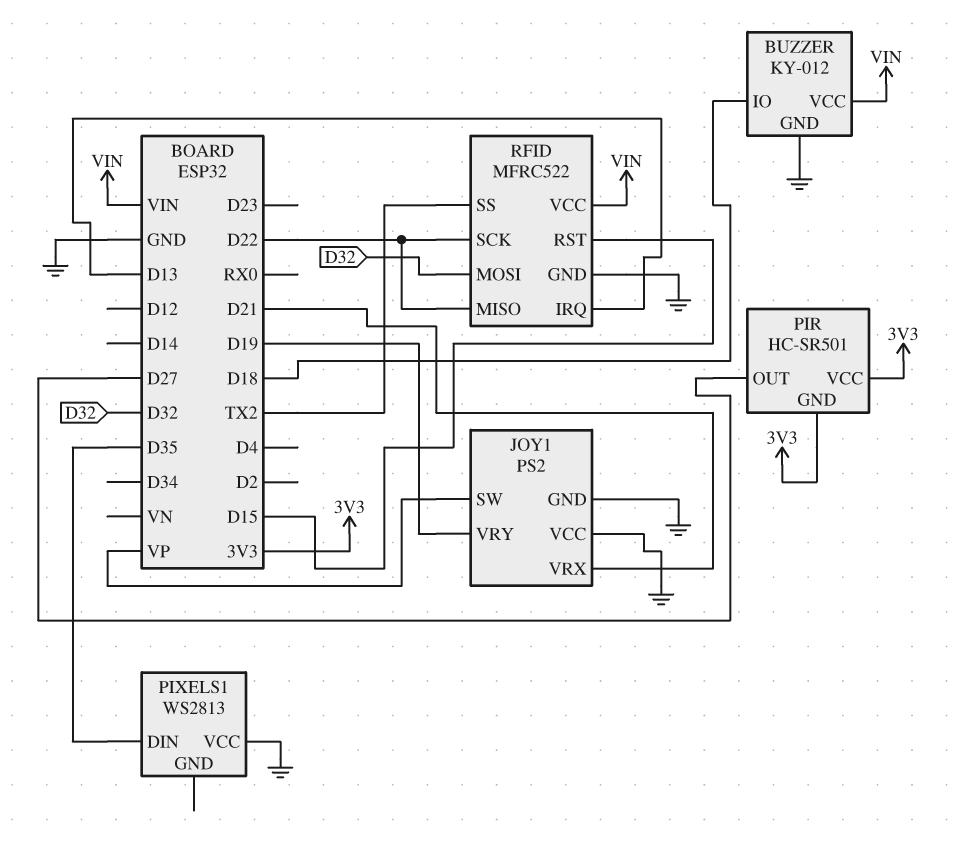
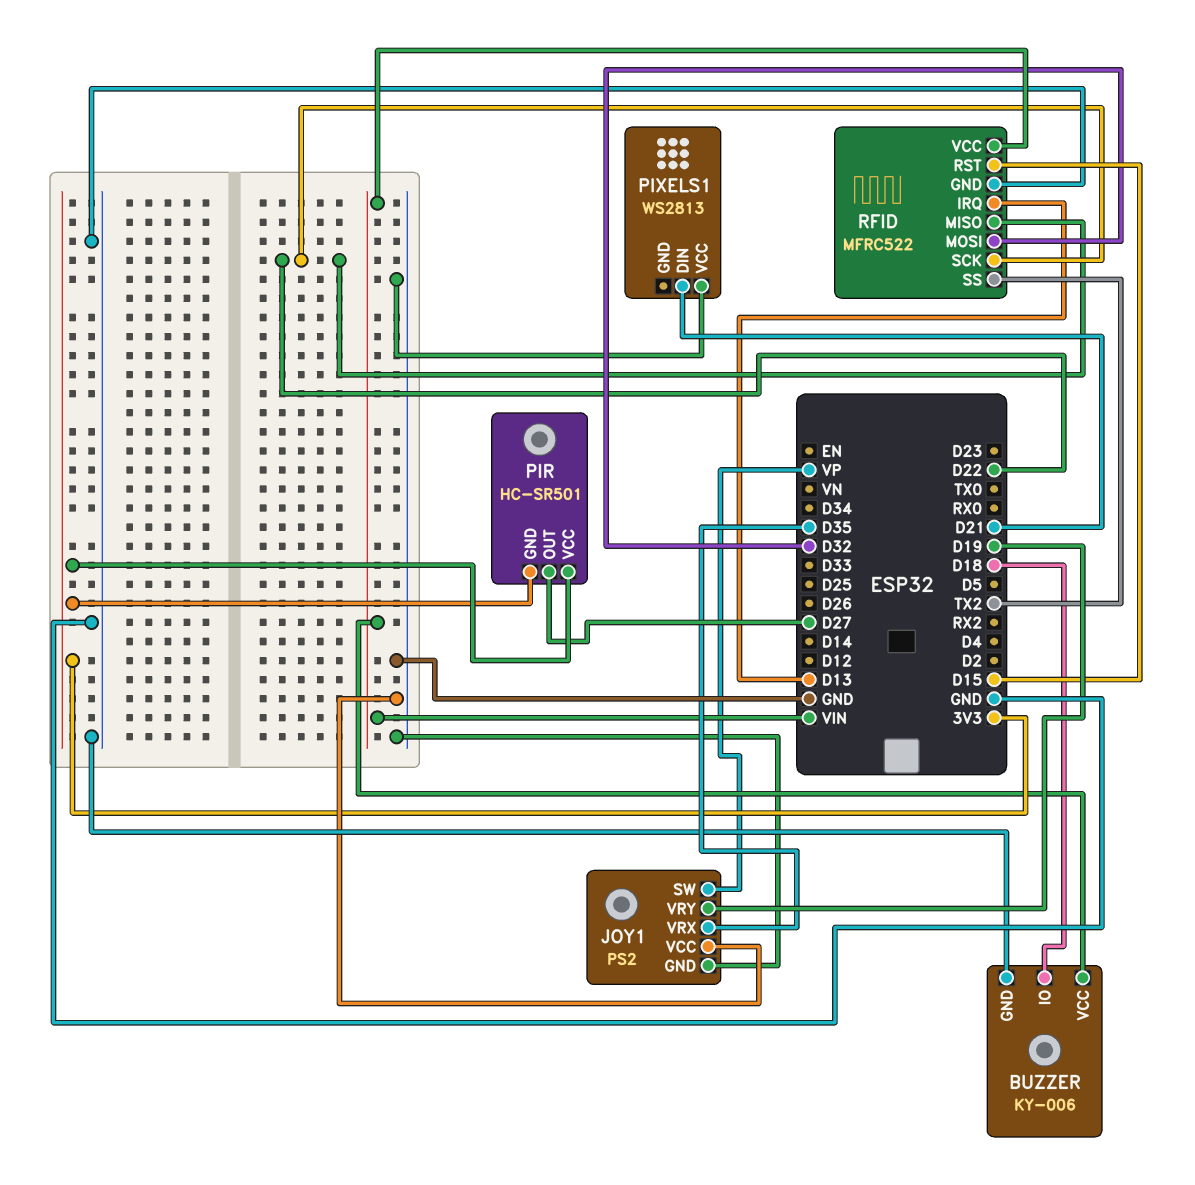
BUZZER: KY-012 -> KY-006
JOY1 pin VRX: D21 -> D35
PIXELS1 pin DIN: D35 -> D21

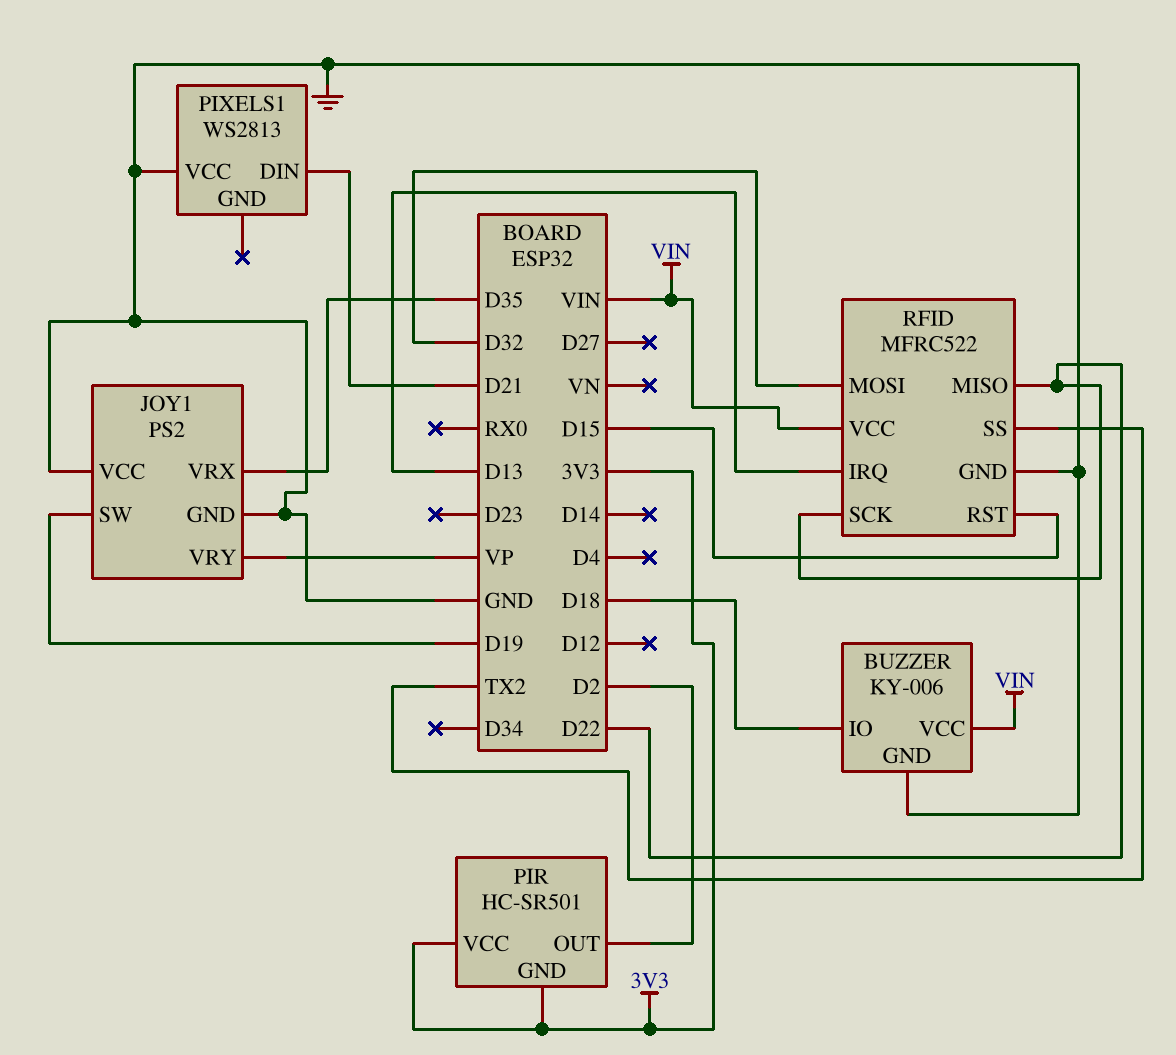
JOY1 pin SW: VP -> D19
JOY1 pin VRY: D19 -> VP
PIR pin OUT: D27 -> D2

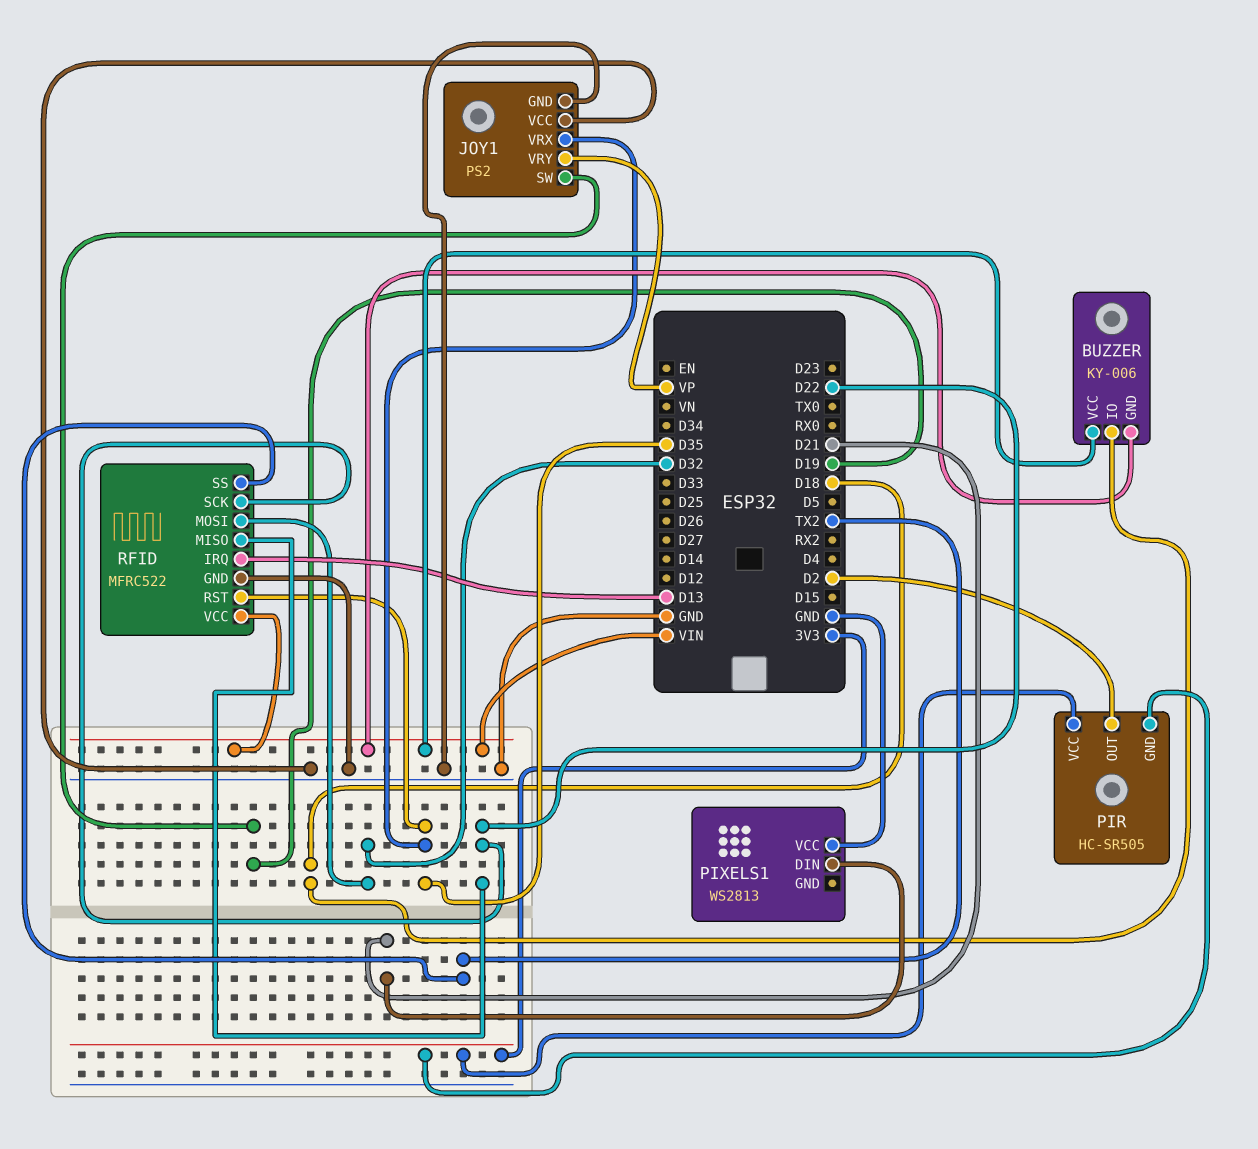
BUZZER pin GND: GND -> VIN
PIR: HC-SR501 -> HC-SR505
RFID pin RST: D15 -> D35

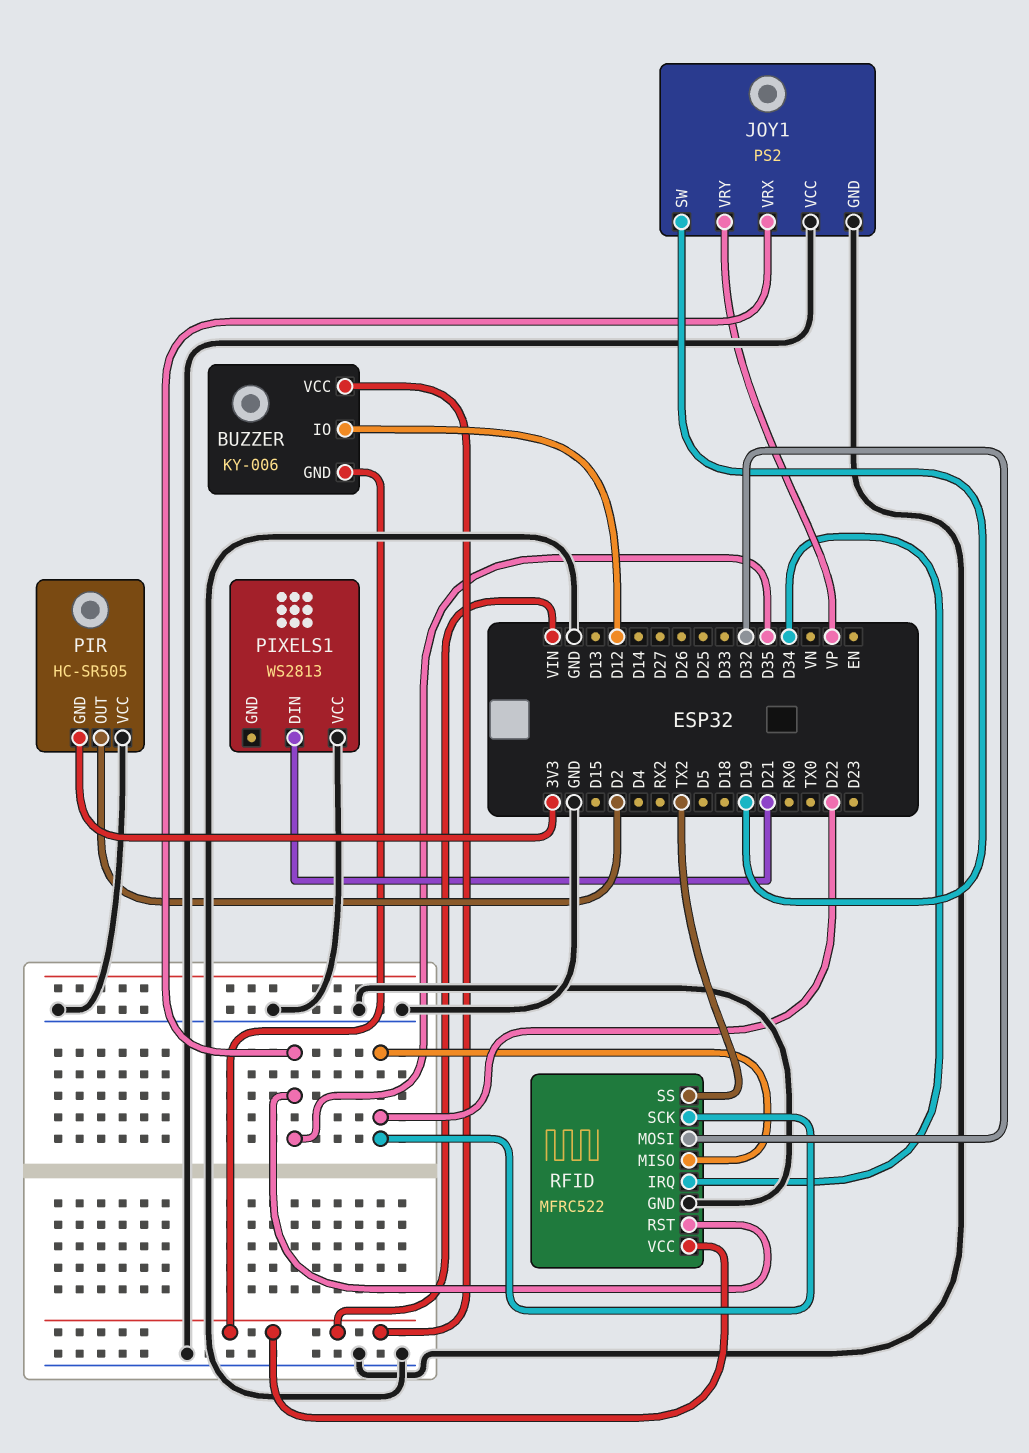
BUZZER pin IO: D18 -> D12
PIR pin VCC: 3V3 -> GND
RFID pin IRQ: D13 -> D34

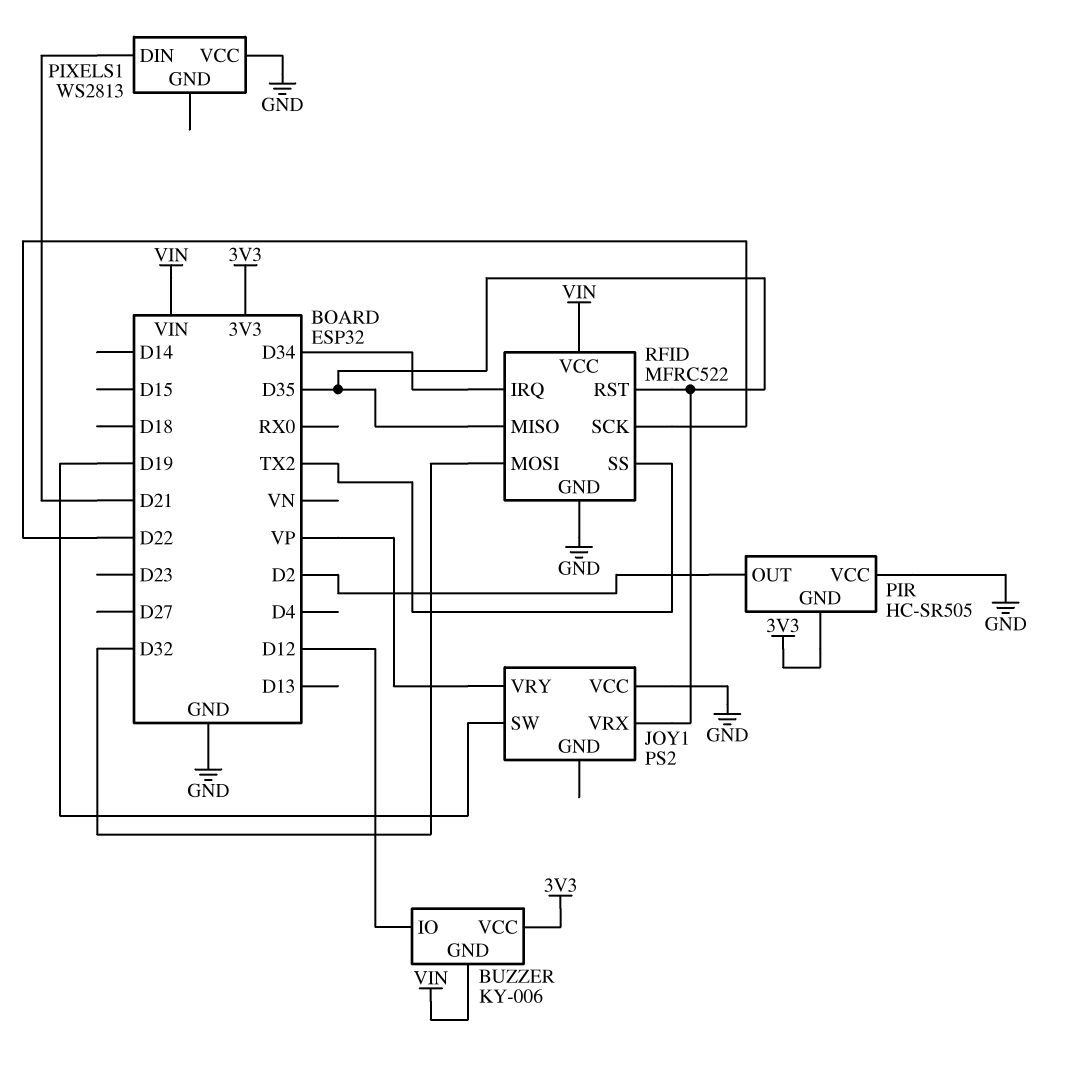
BUZZER pin VCC: VIN -> 3V3
JOY1 pin GND: GND -> none
RFID pin MISO: D22 -> D35

